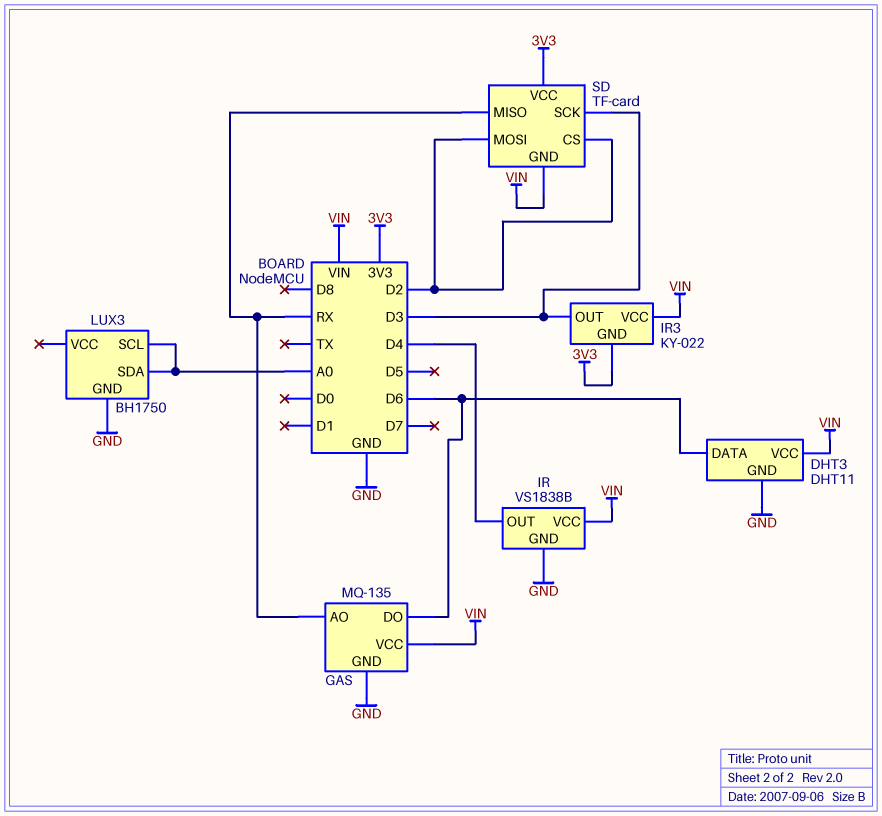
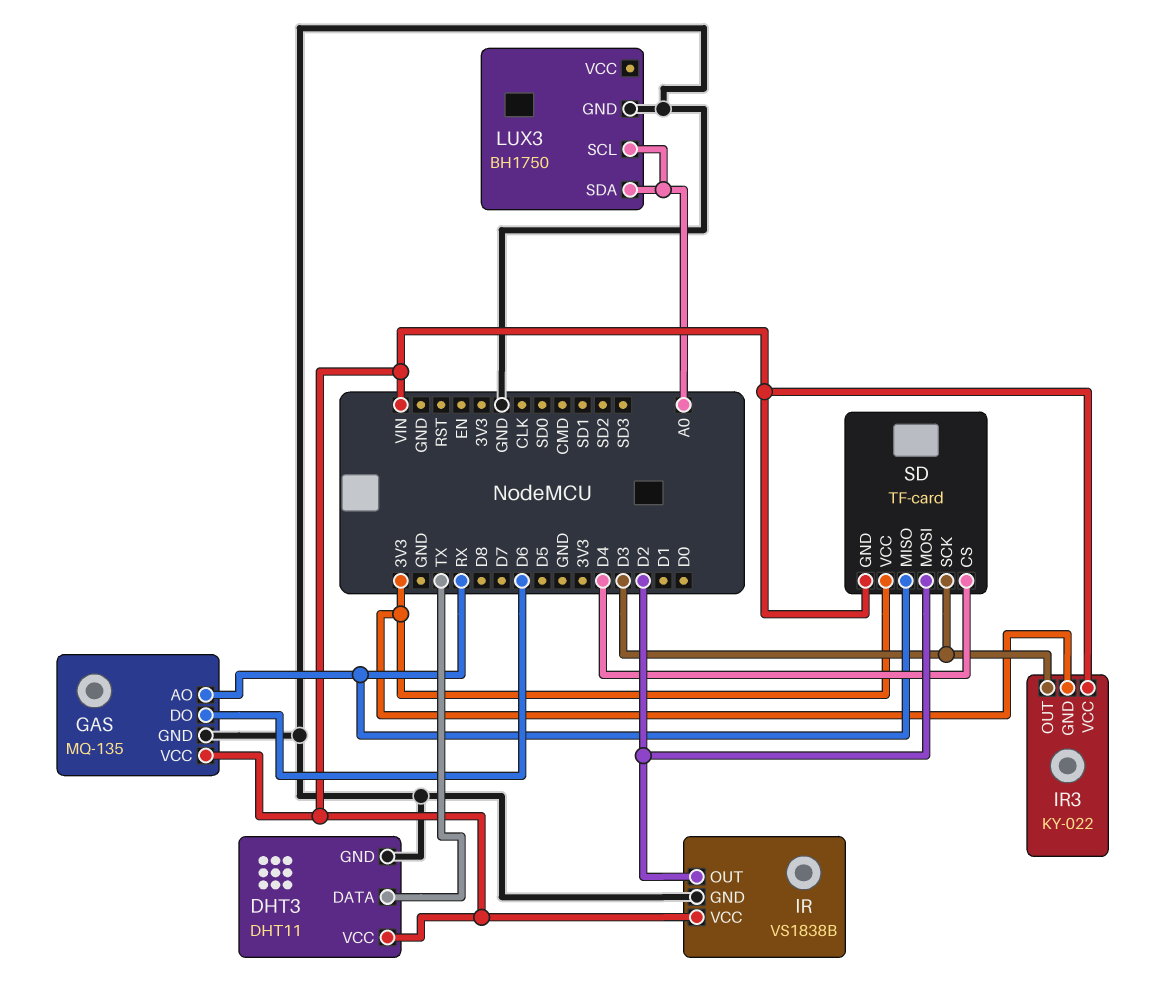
DHT3 pin DATA: D6 -> TX
IR pin OUT: D4 -> D2
SD pin CS: D2 -> D4

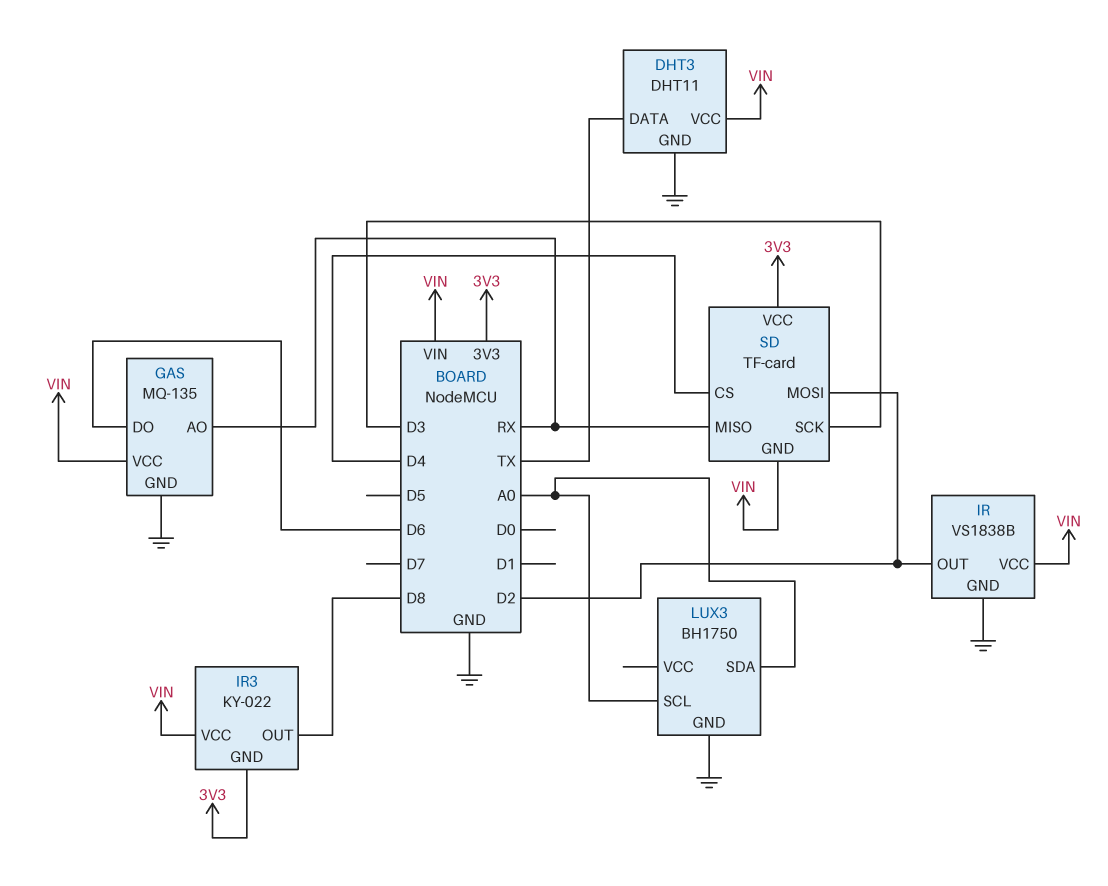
IR3 pin OUT: D3 -> D8

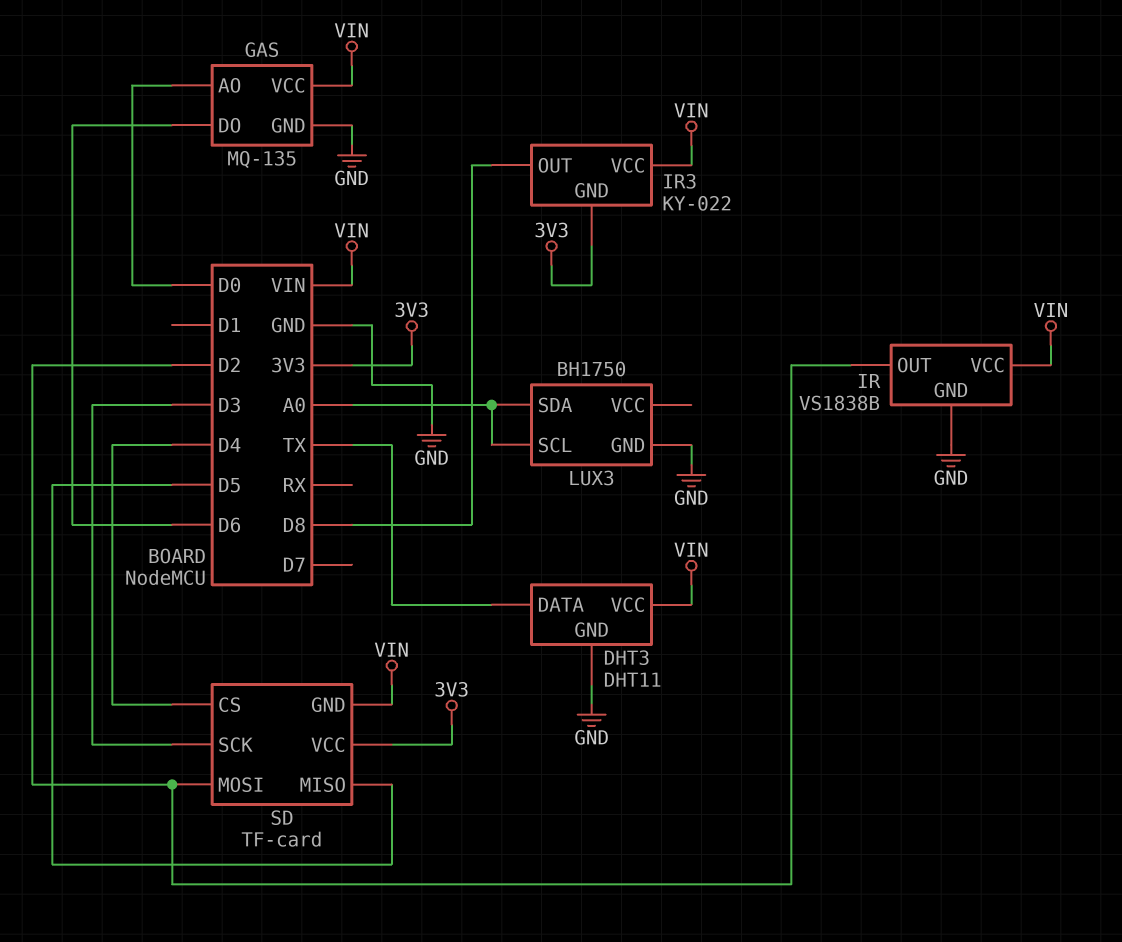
GAS pin AO: RX -> D0
SD pin MISO: RX -> D5

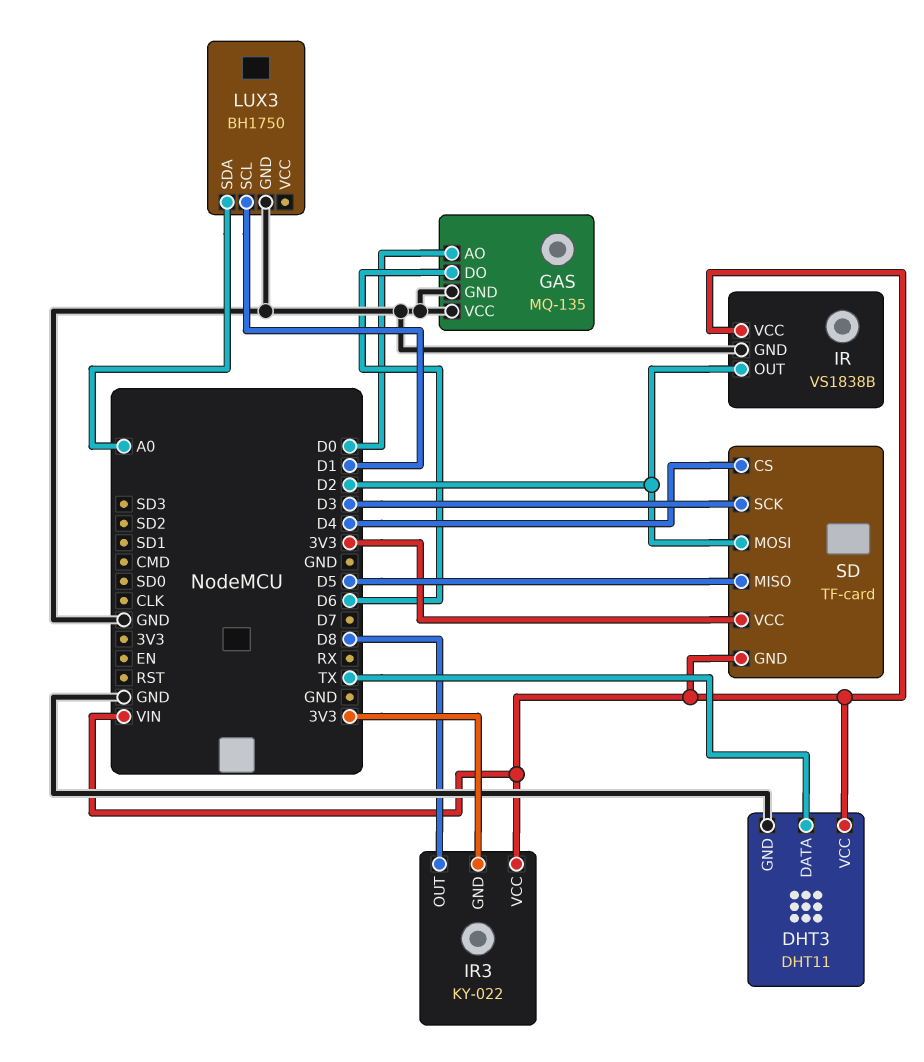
GAS pin VCC: VIN -> GND
LUX3 pin SCL: A0 -> D1

